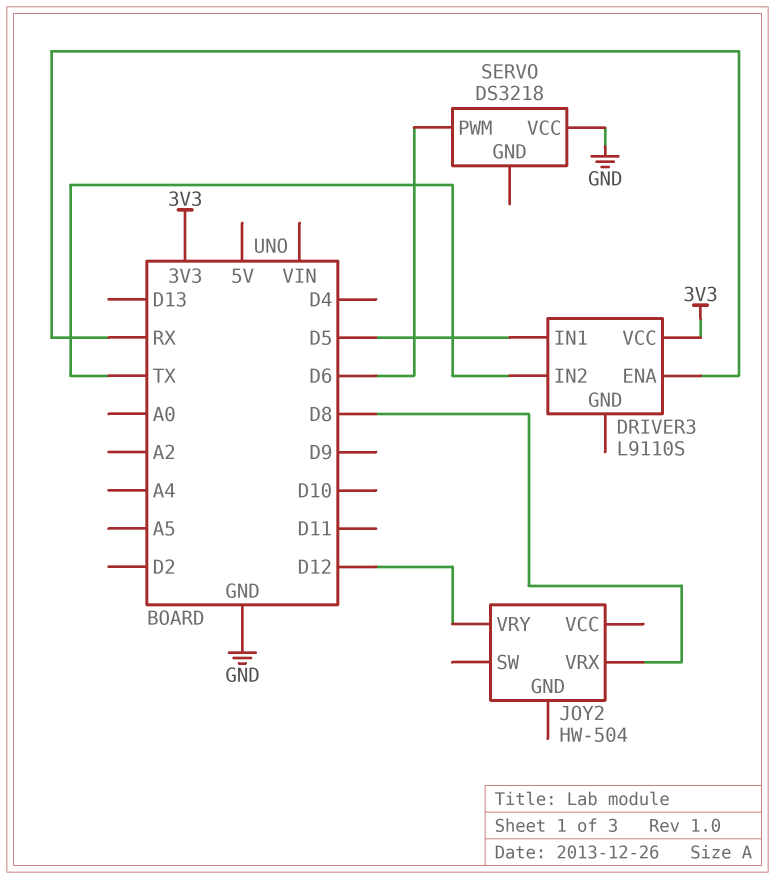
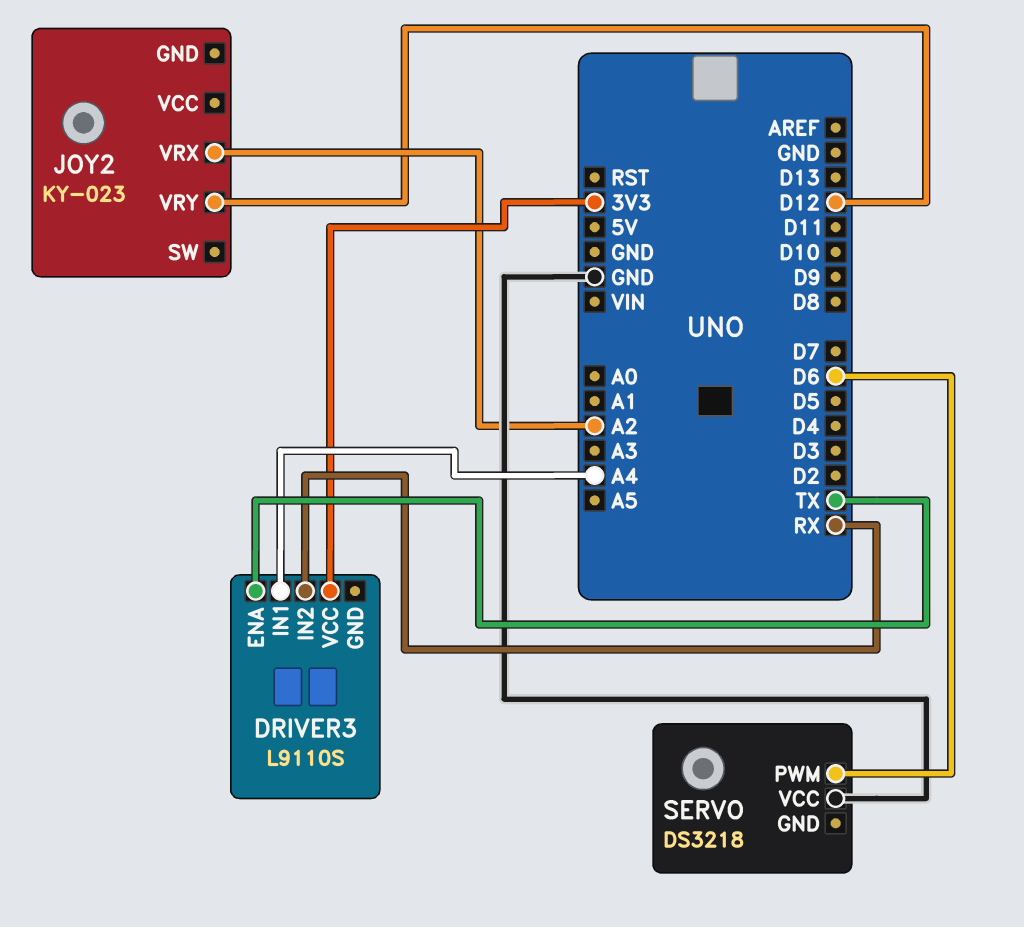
DRIVER3 pin ENA: RX -> TX
DRIVER3 pin IN1: D5 -> A4
DRIVER3 pin IN2: TX -> RX
JOY2: HW-504 -> KY-023
JOY2 pin VRX: D8 -> A2

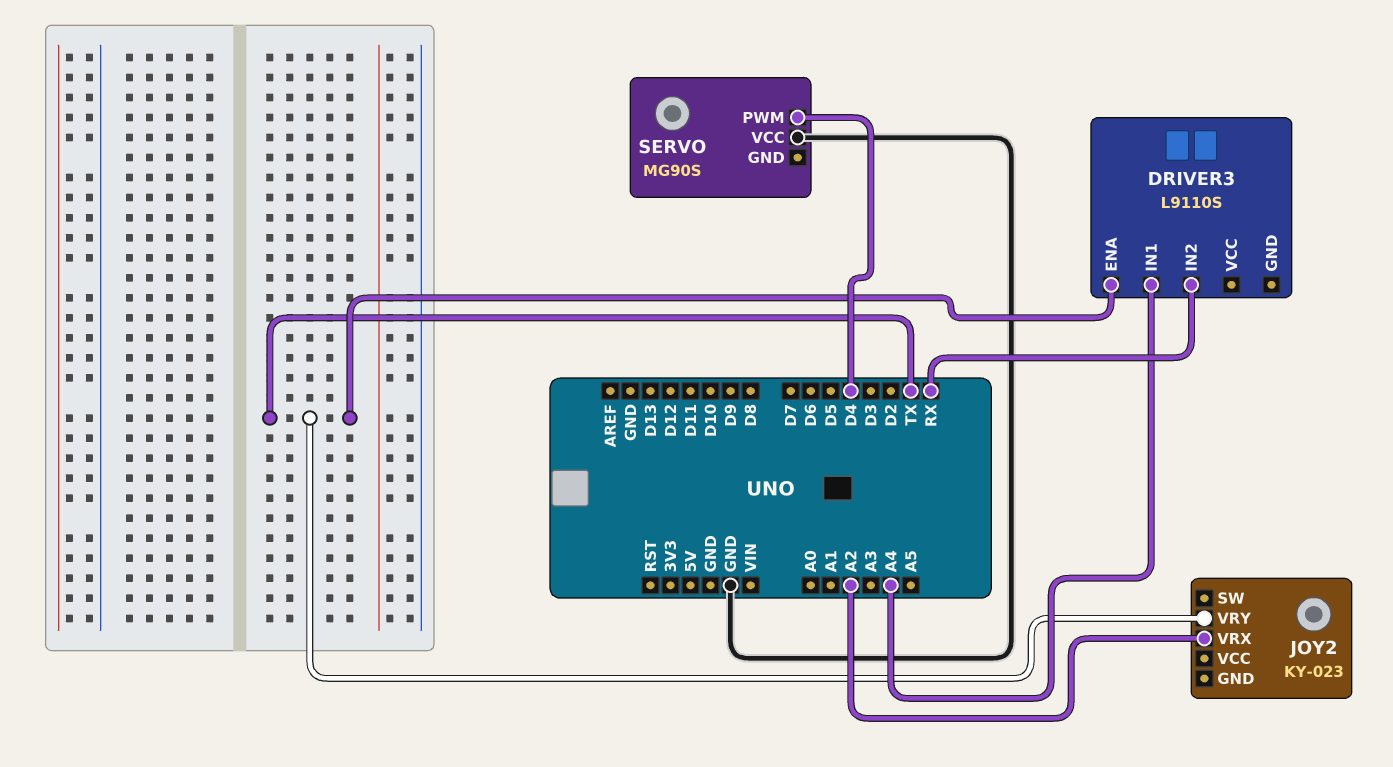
DRIVER3 pin VCC: 3V3 -> none
JOY2 pin VRY: D12 -> TX
SERVO: DS3218 -> MG90S
SERVO pin PWM: D6 -> D4

